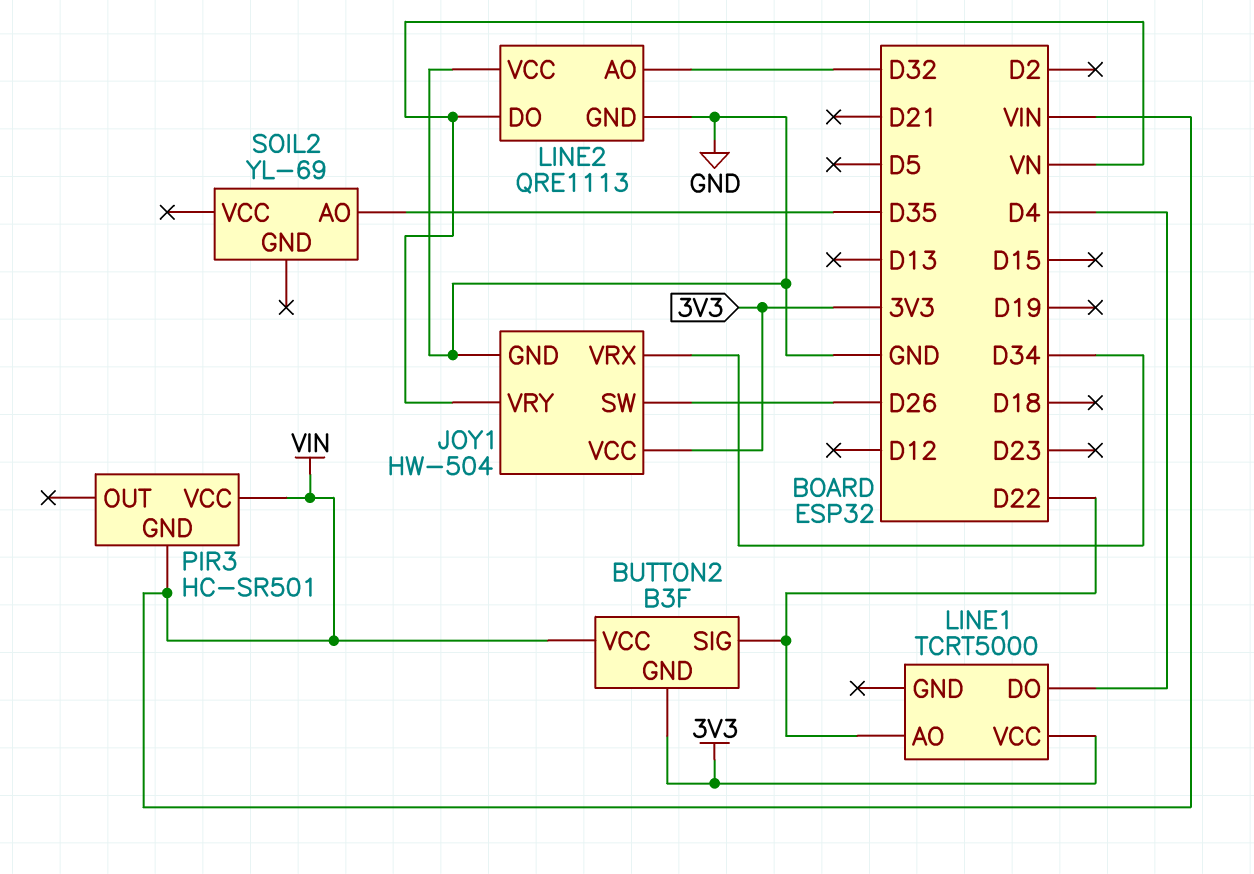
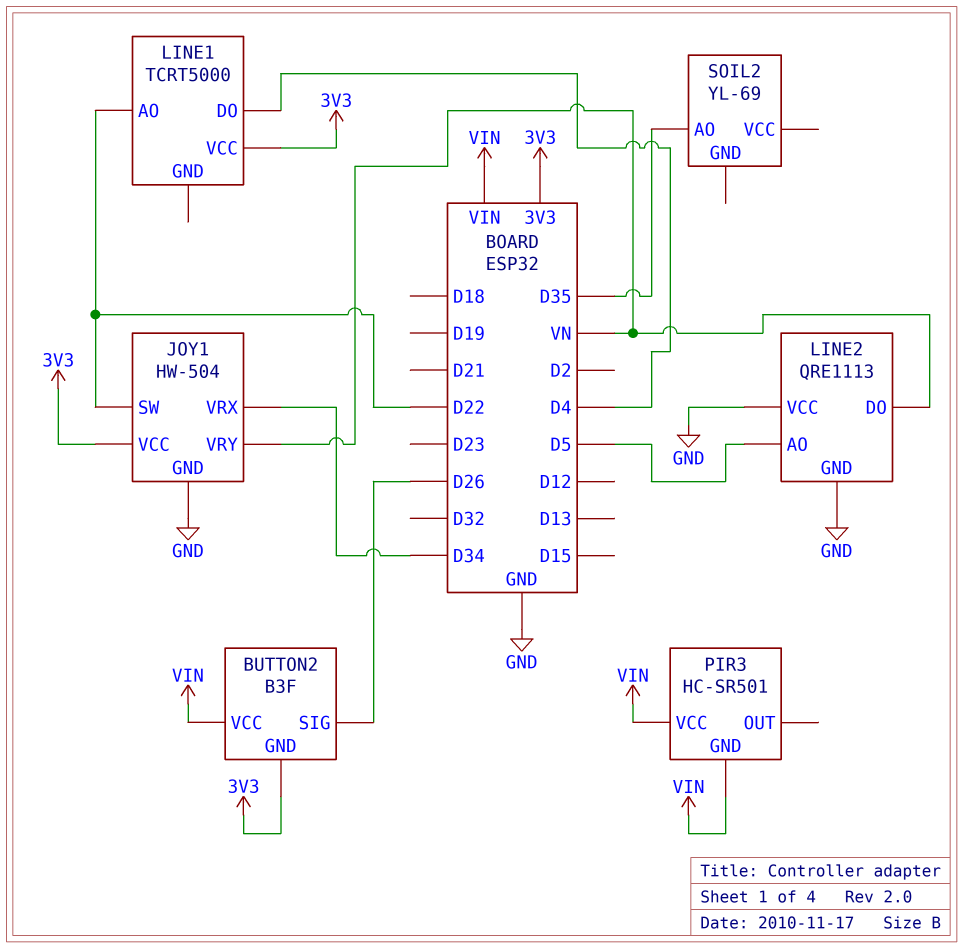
BUTTON2 pin SIG: D22 -> D26
JOY1 pin SW: D26 -> D22
LINE2 pin AO: D32 -> D5

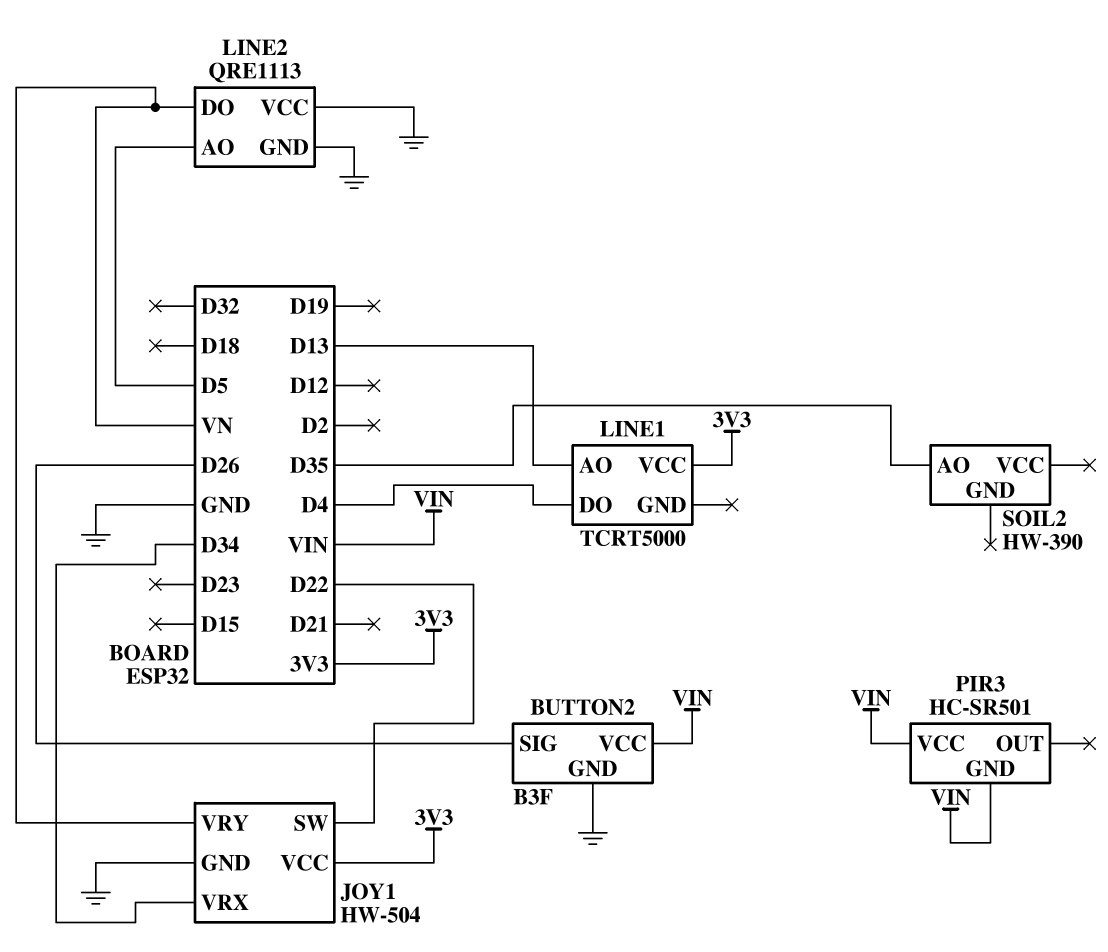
BUTTON2 pin GND: 3V3 -> GND
LINE1 pin AO: D22 -> D13
SOIL2: YL-69 -> HW-390

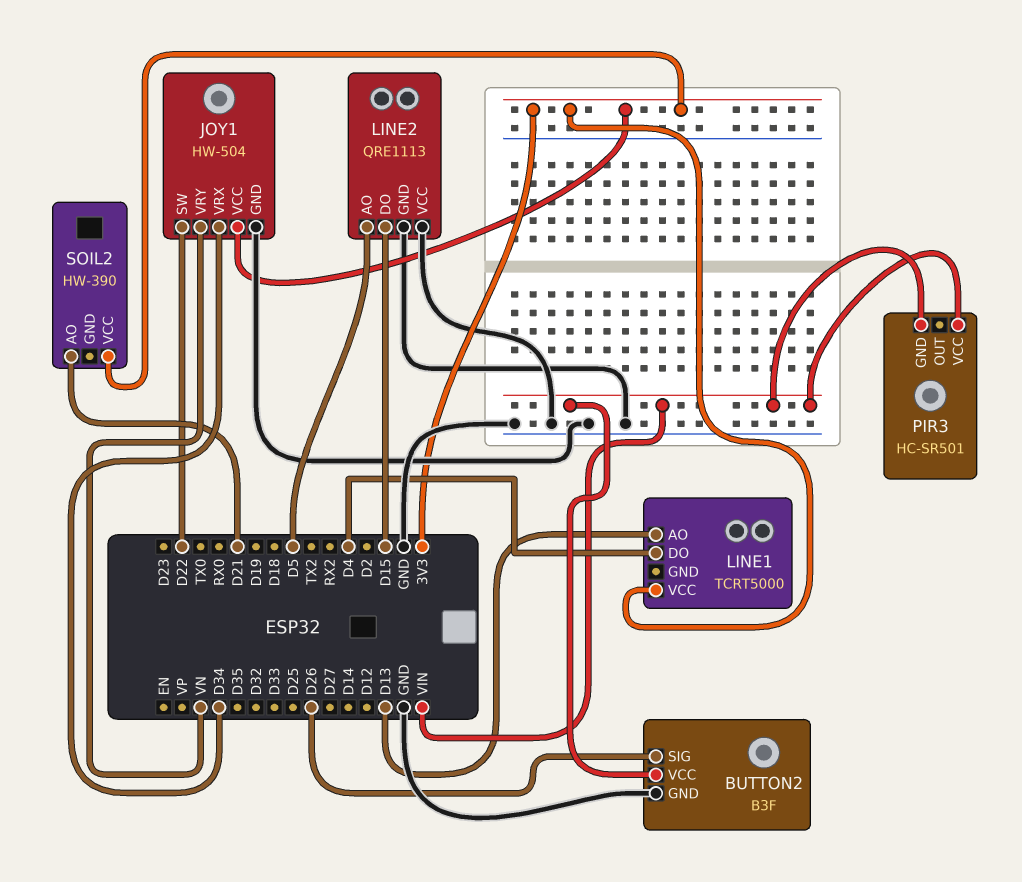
LINE2 pin DO: VN -> D15
SOIL2 pin AO: D35 -> D21
SOIL2 pin VCC: none -> 3V3

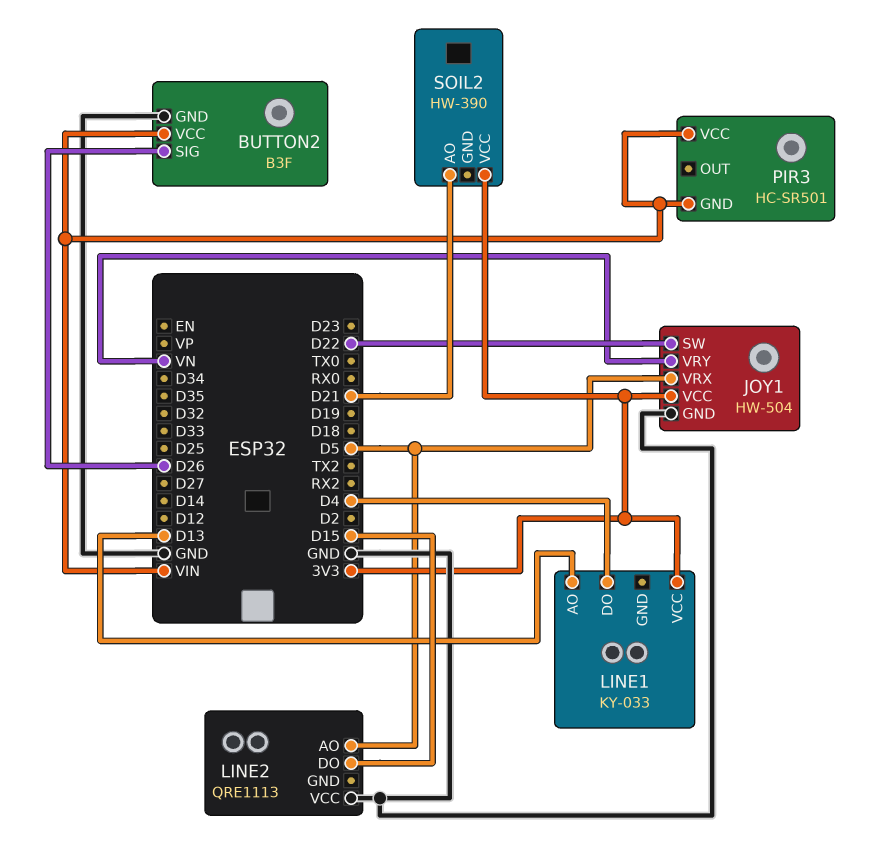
JOY1 pin VRX: D34 -> D5
LINE1: TCRT5000 -> KY-033
LINE2 pin GND: GND -> none

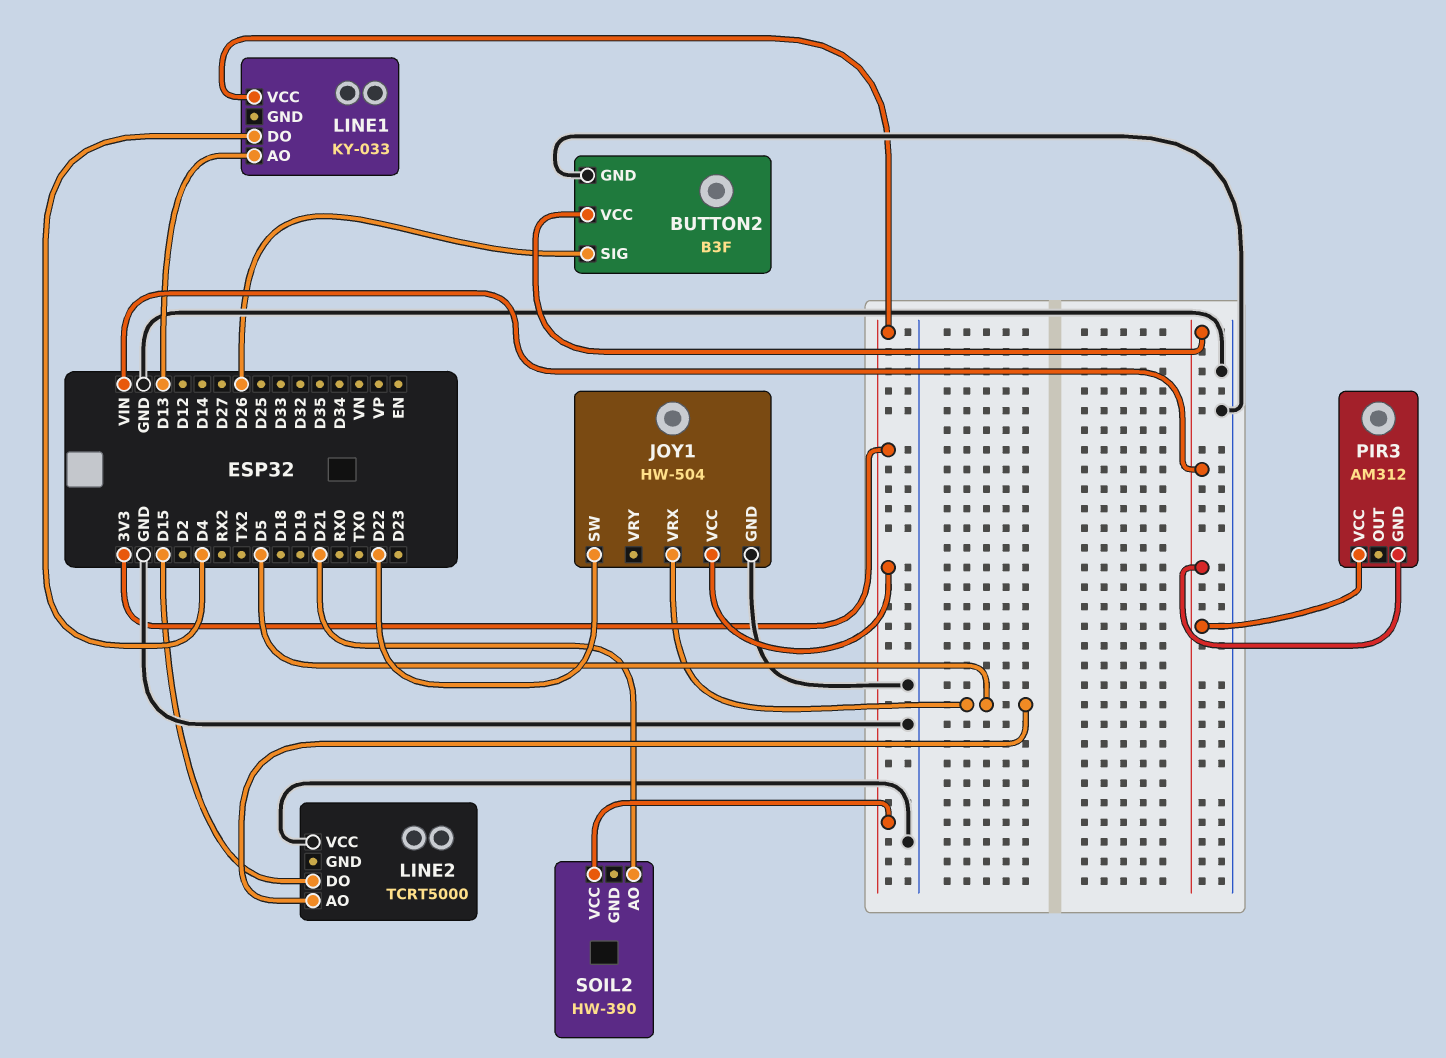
JOY1 pin VRY: VN -> none
LINE2: QRE1113 -> TCRT5000
PIR3: HC-SR501 -> AM312

